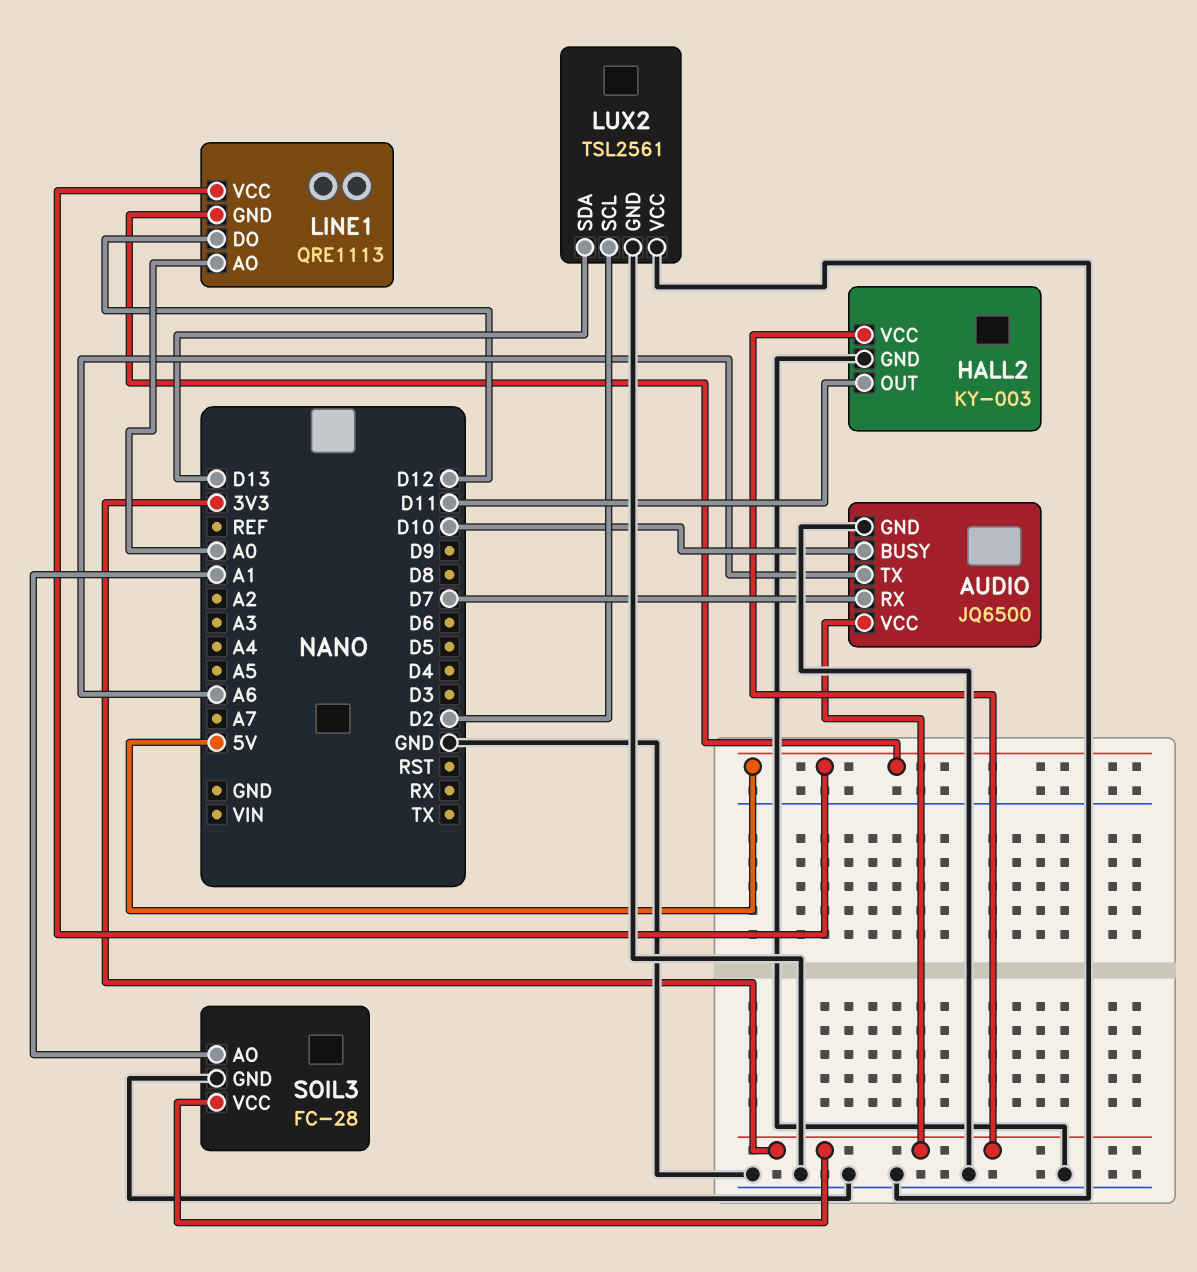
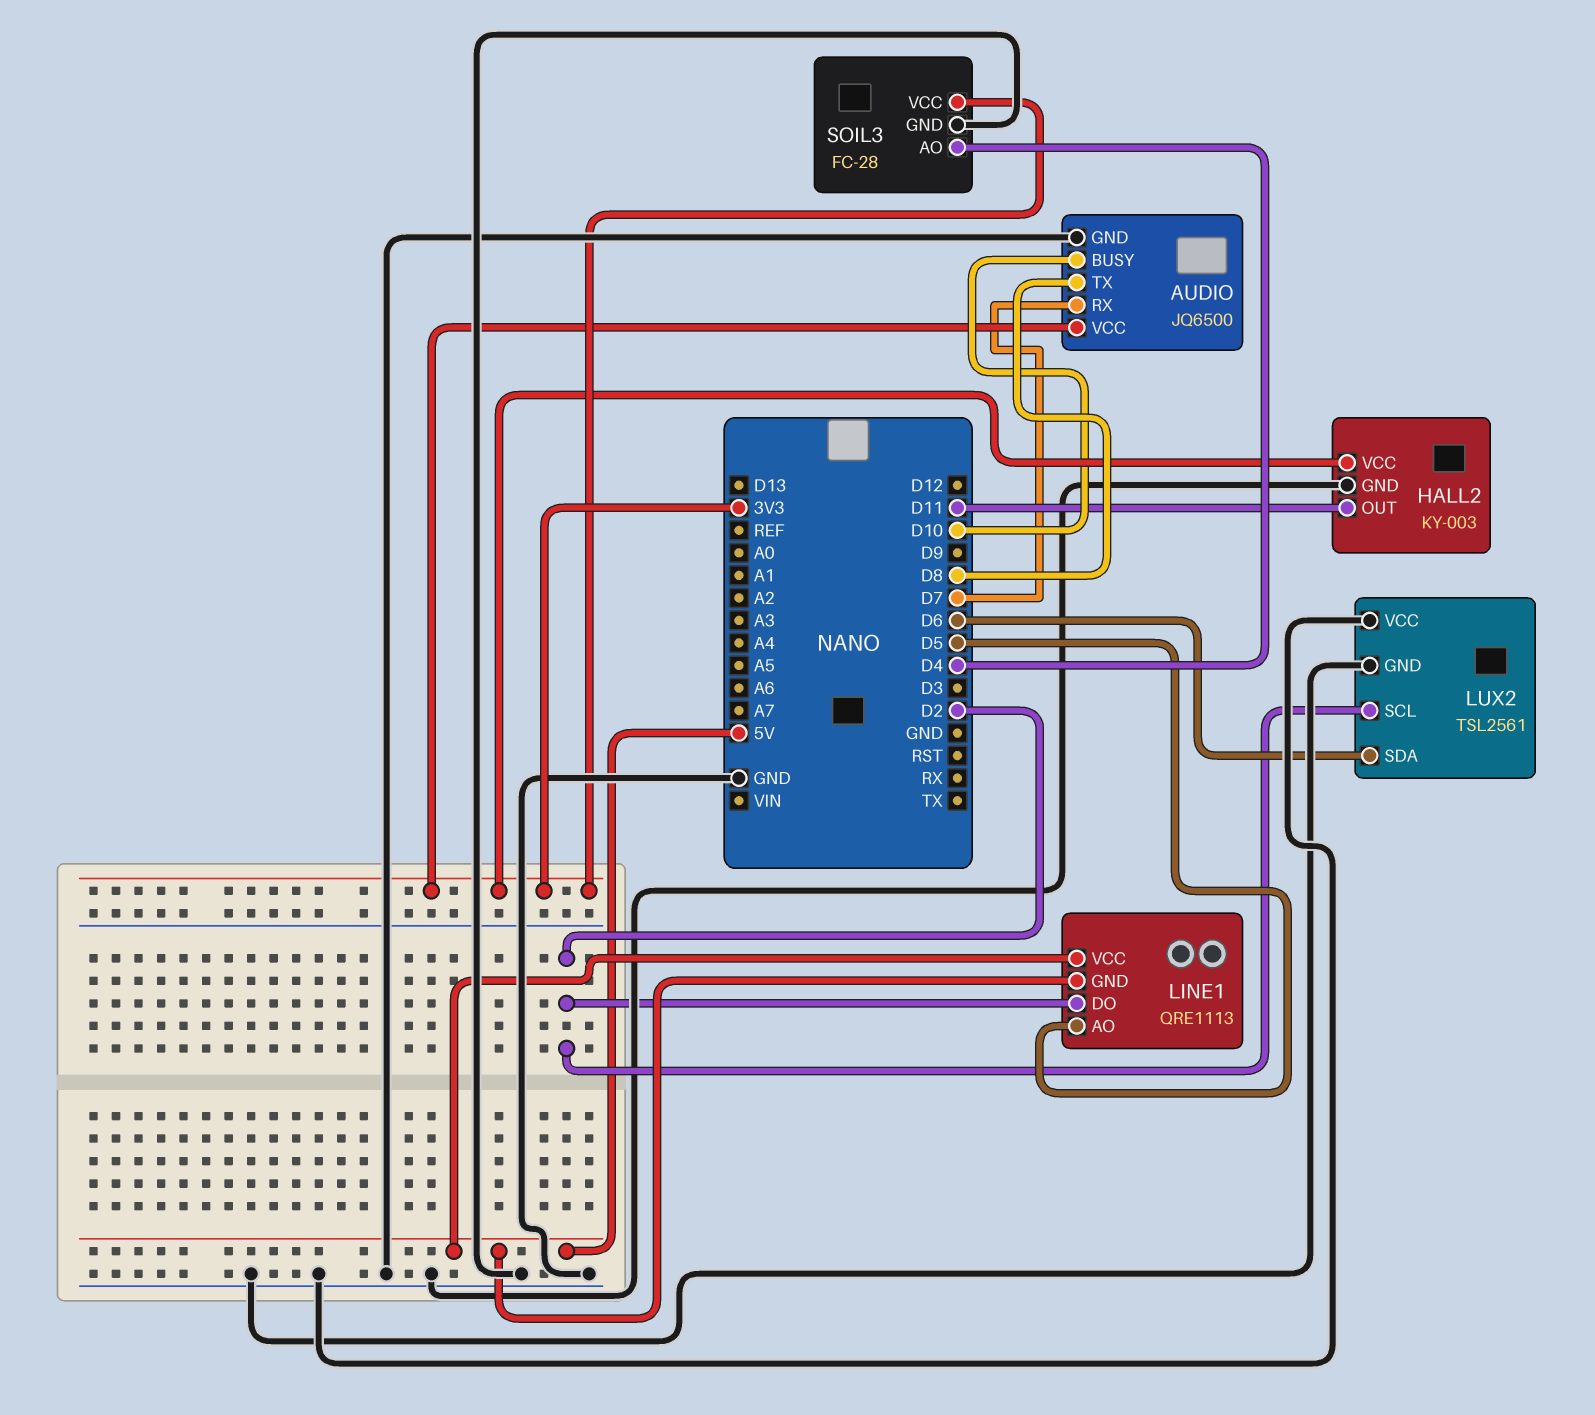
AUDIO pin TX: A6 -> D8
LINE1 pin AO: A0 -> D5
LINE1 pin DO: D12 -> D2
LUX2 pin SDA: D13 -> D6
SOIL3 pin AO: A1 -> D4

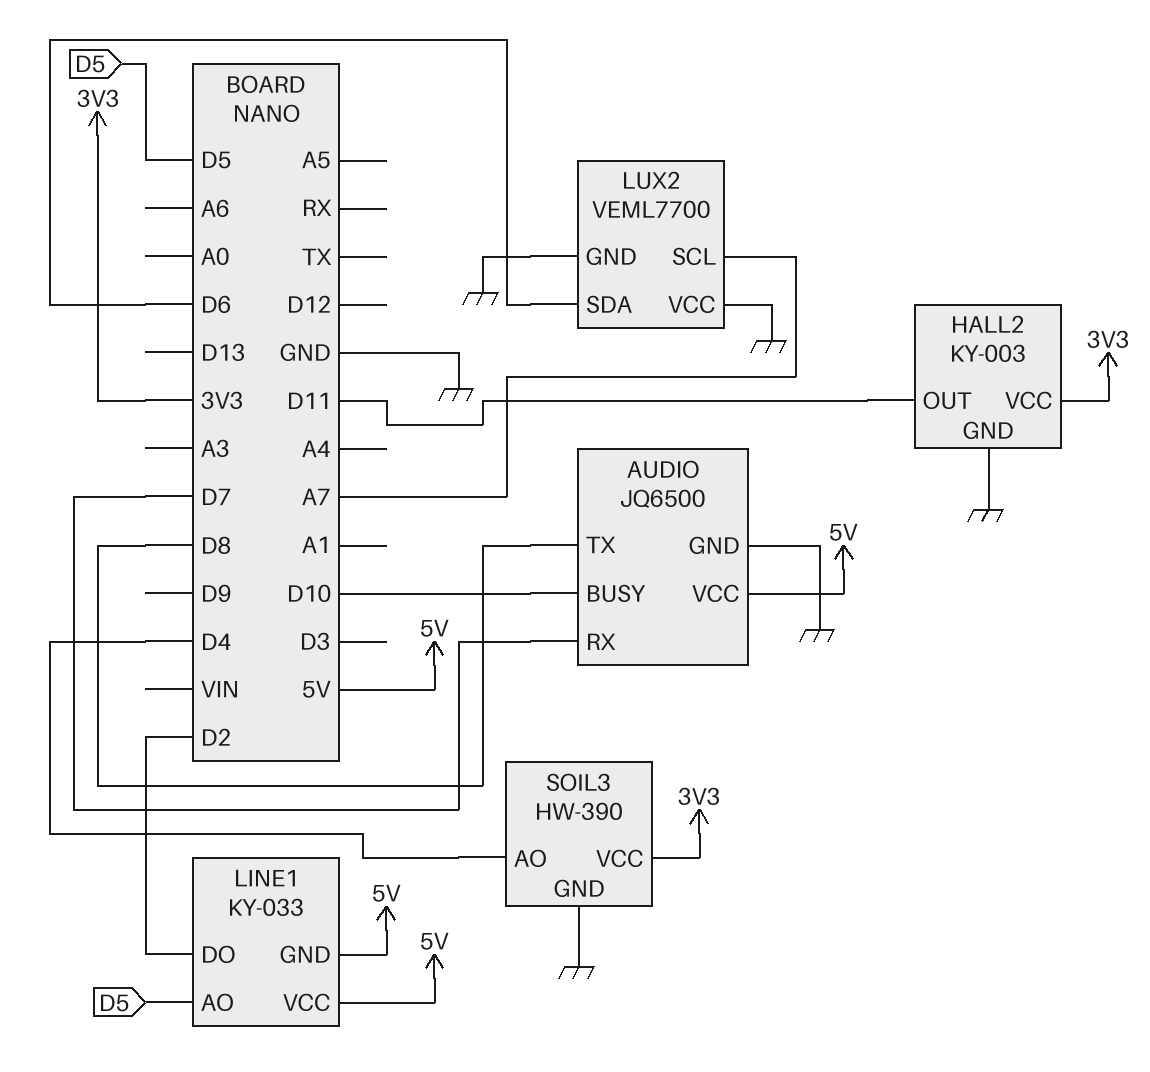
AUDIO pin VCC: 3V3 -> 5V
LINE1: QRE1113 -> KY-033
LUX2: TSL2561 -> VEML7700
LUX2 pin SCL: D2 -> A7
SOIL3: FC-28 -> HW-390

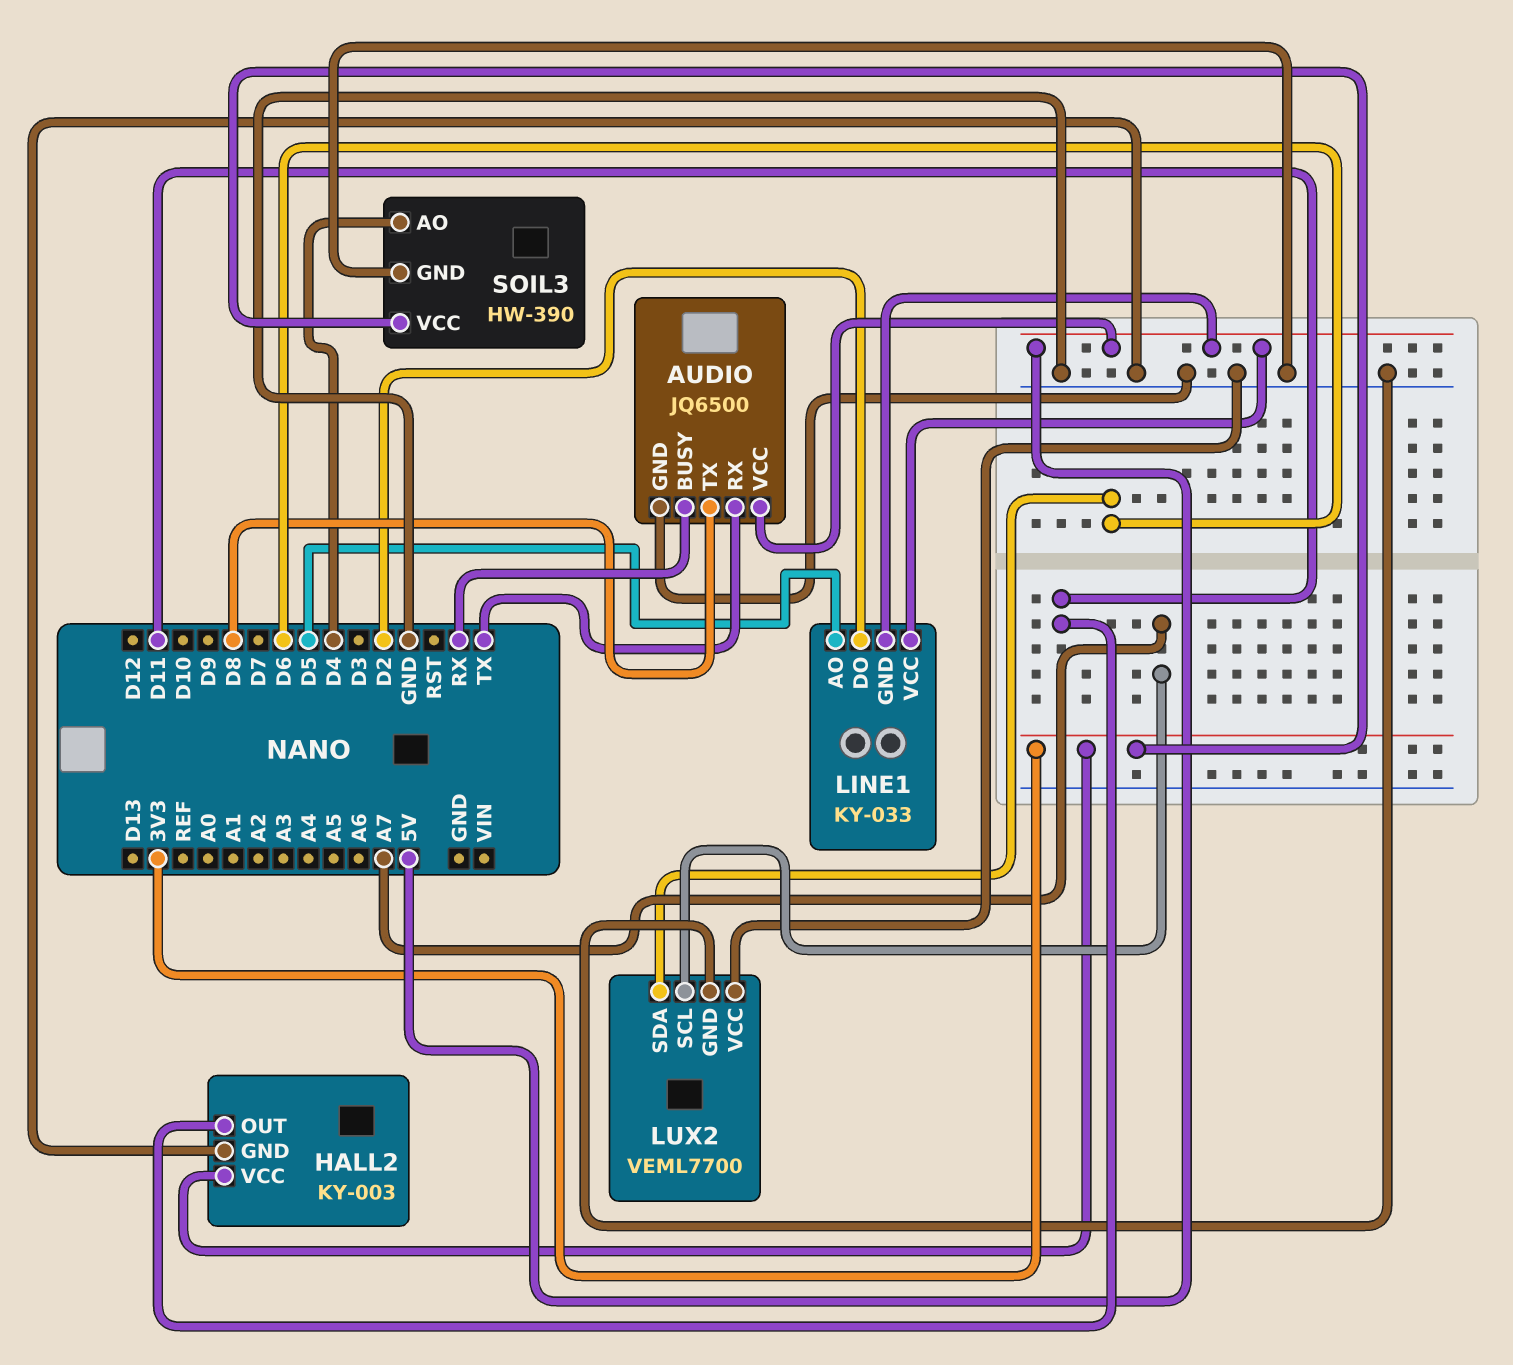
AUDIO pin BUSY: D10 -> RX
AUDIO pin RX: D7 -> TX

